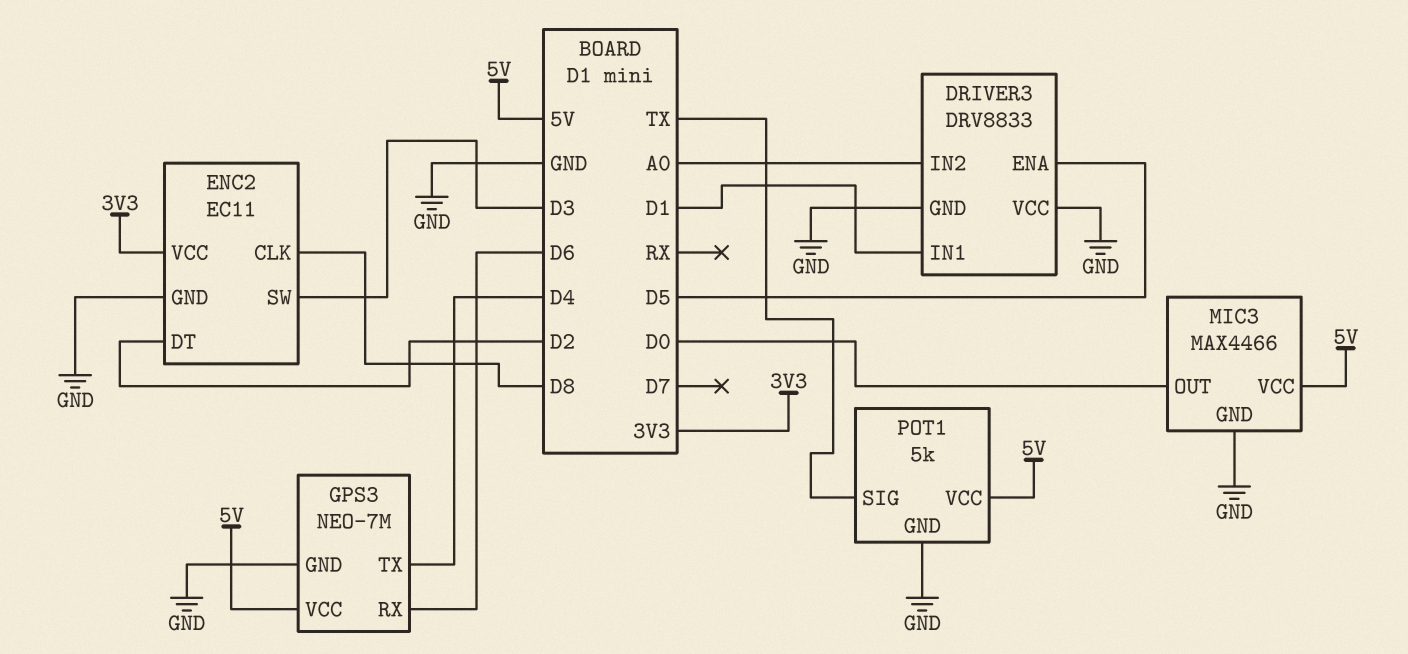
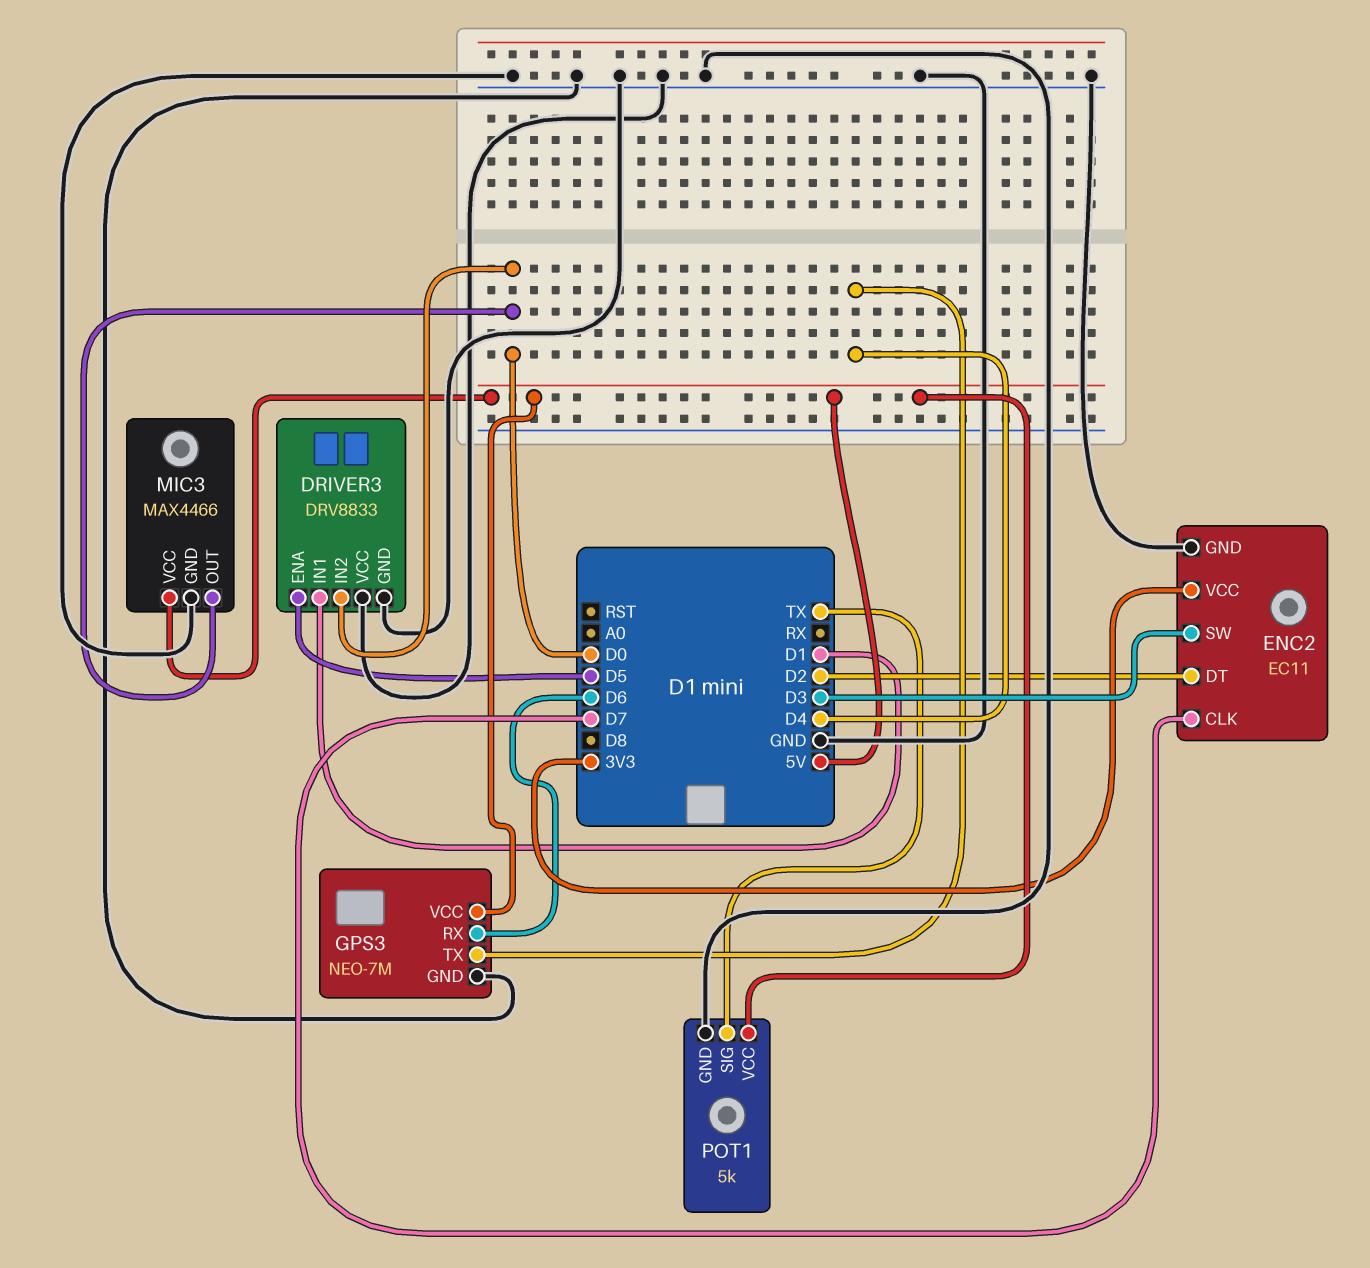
DRIVER3 pin IN2: A0 -> D0
ENC2 pin CLK: D8 -> D7

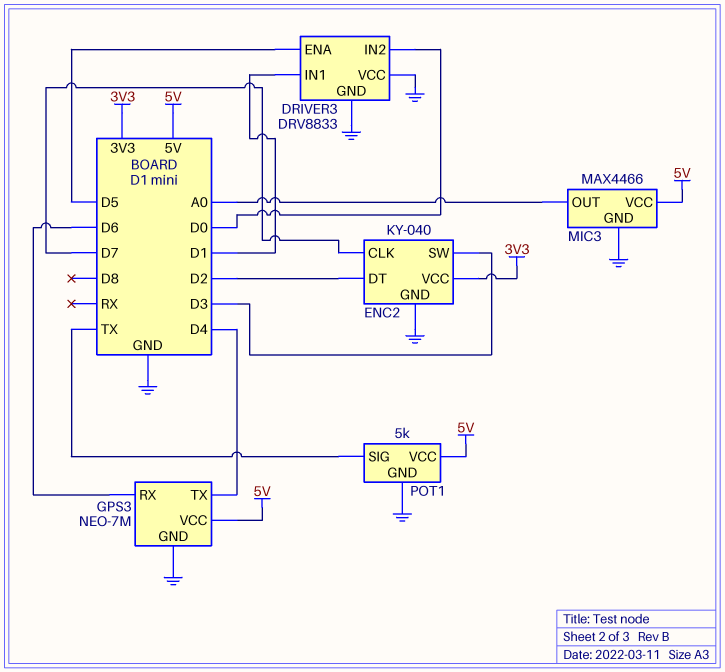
ENC2: EC11 -> KY-040
MIC3 pin OUT: D0 -> A0

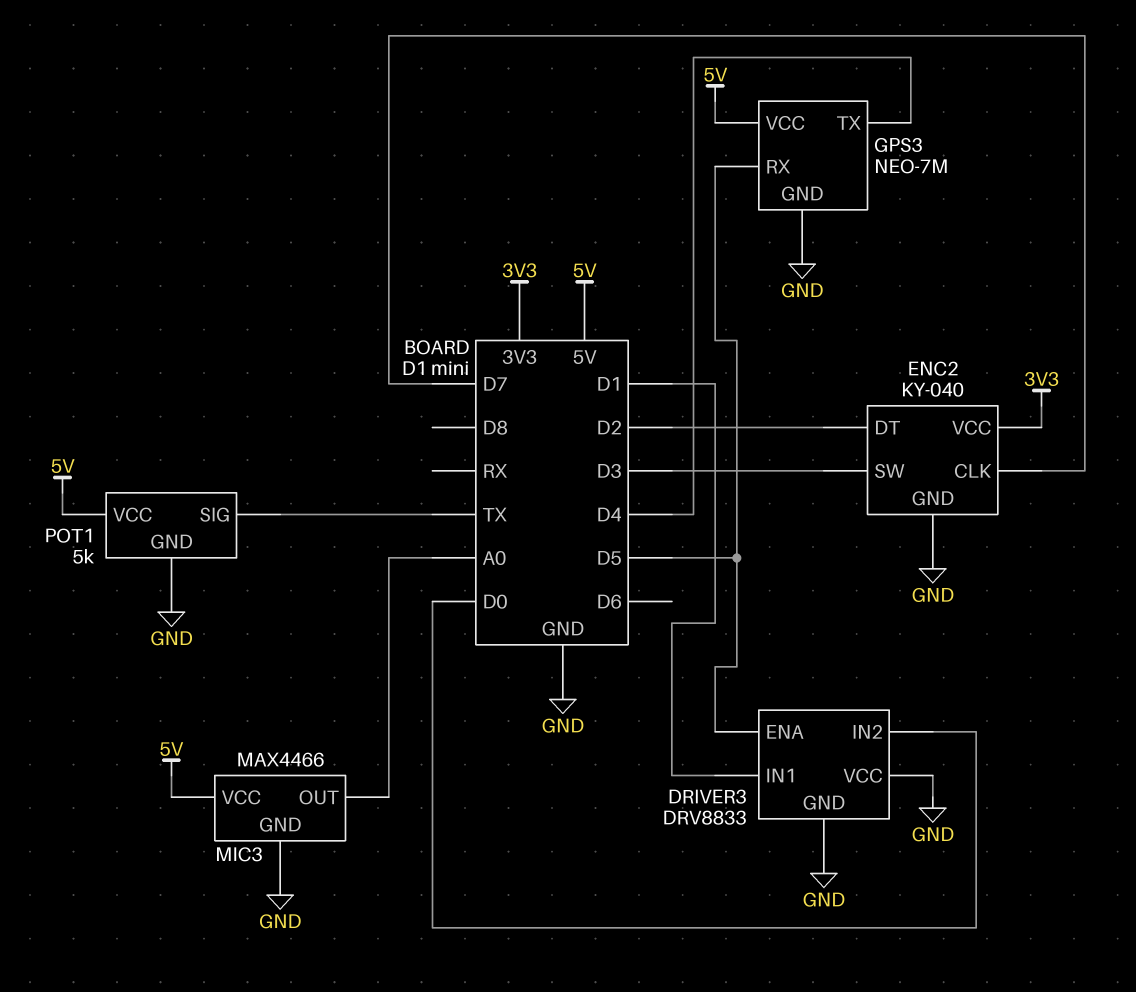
GPS3 pin RX: D6 -> D5

